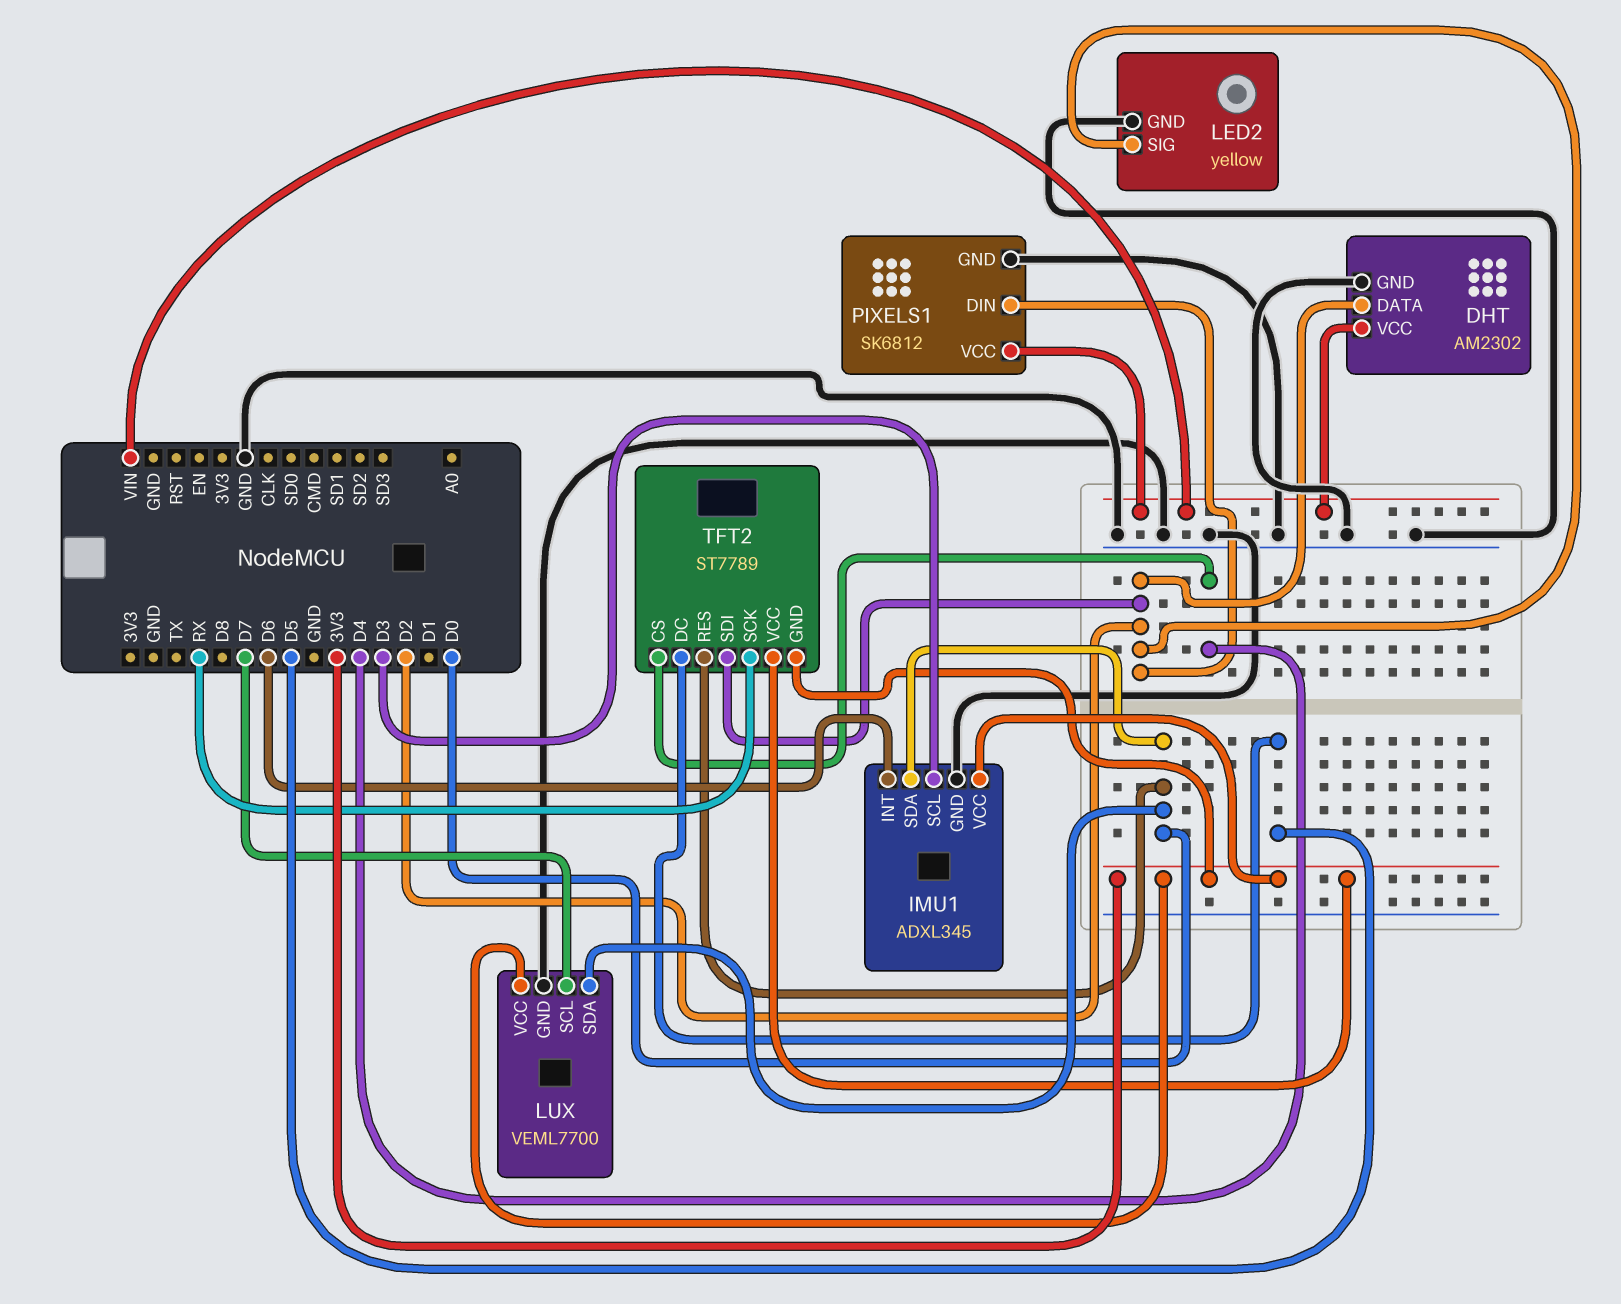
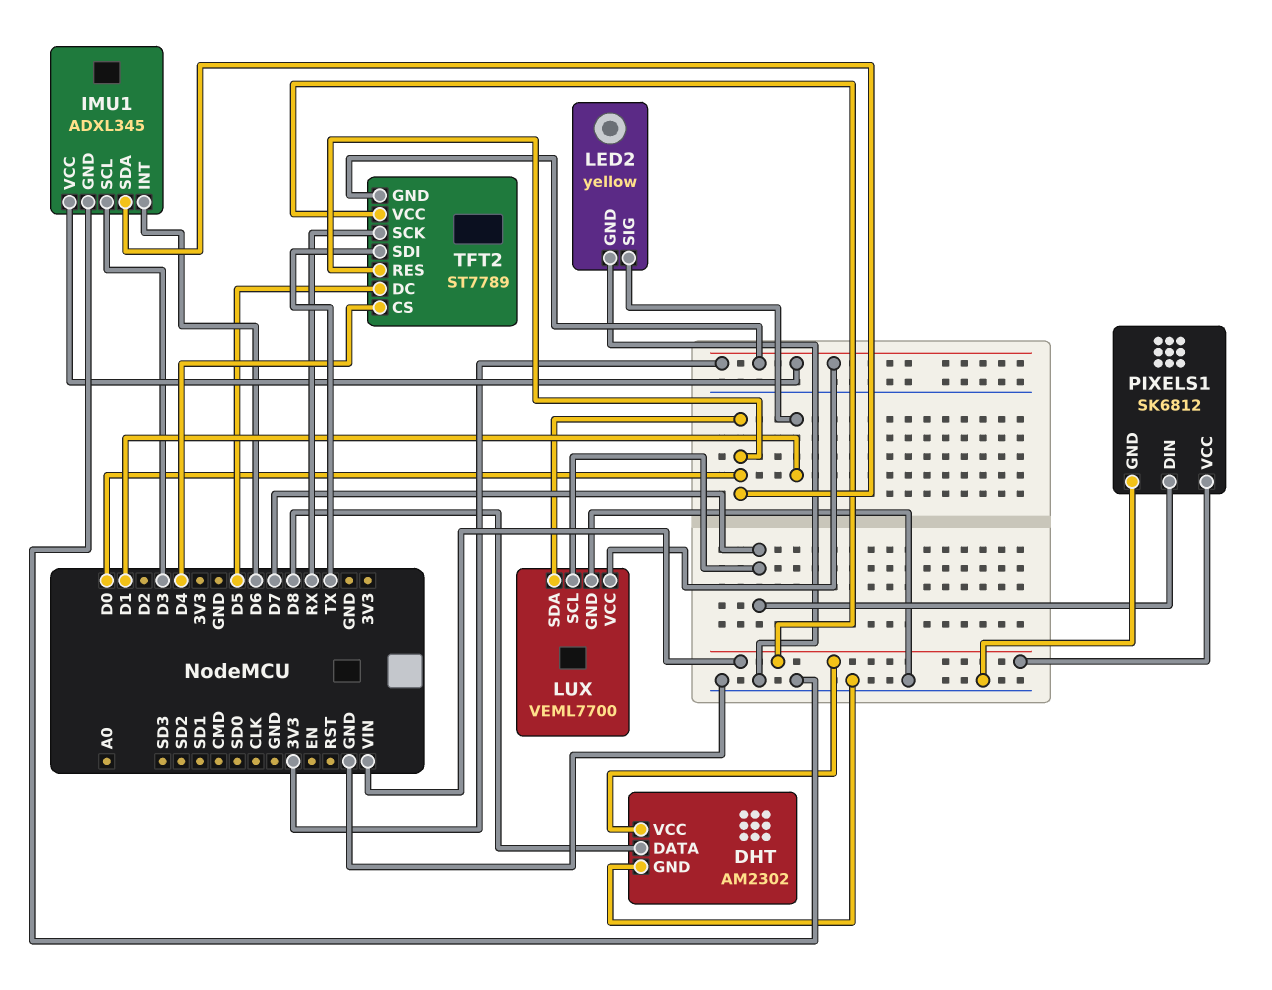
DHT pin DATA: D2 -> D8
LED2 pin SIG: D2 -> D1
PIXELS1 pin DIN: D2 -> D7
TFT2 pin SDI: D2 -> TX
TFT2 pin VCC: 3V3 -> VIN

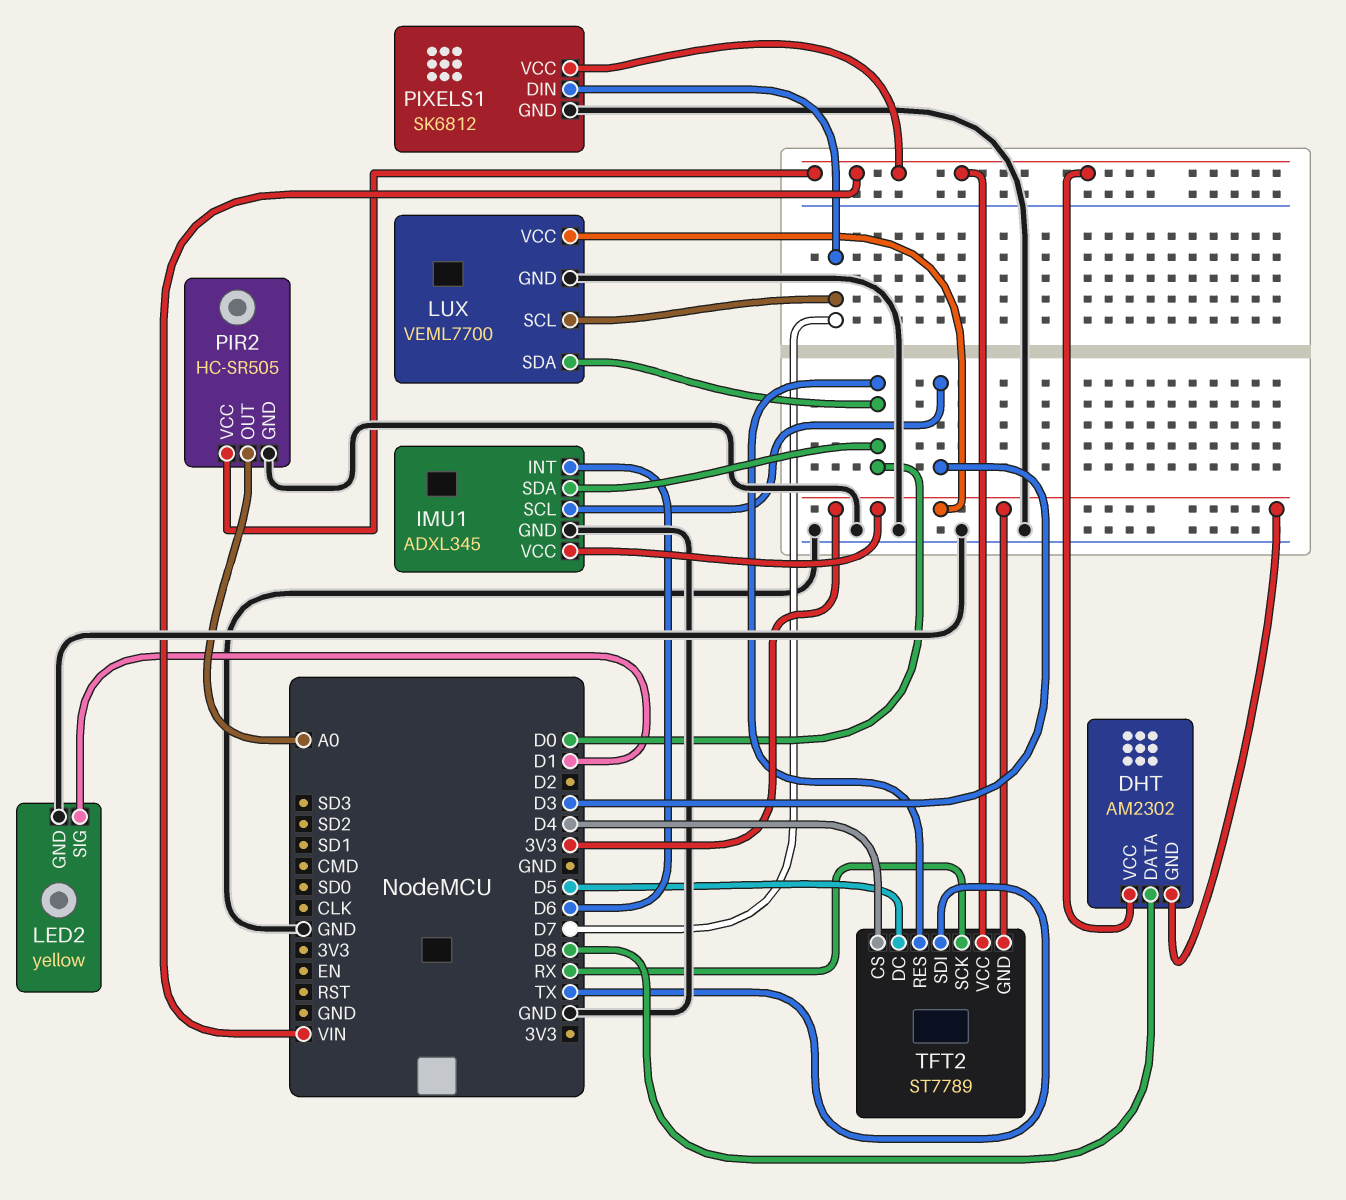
DHT pin GND: GND -> 3V3
PIR2: none -> HC-SR505
PIR2 pin GND: none -> GND
PIR2 pin OUT: none -> A0
PIR2 pin VCC: none -> VIN

